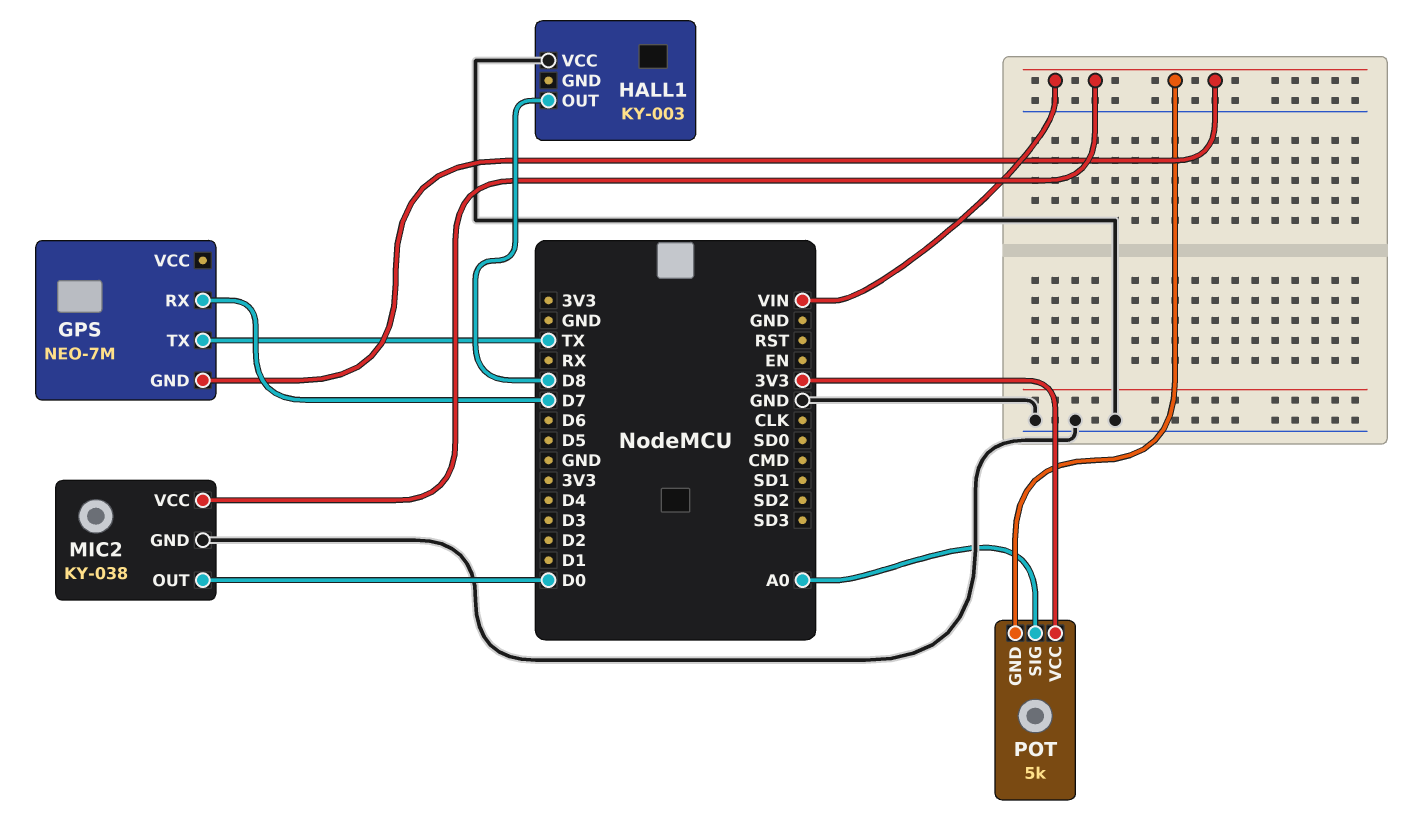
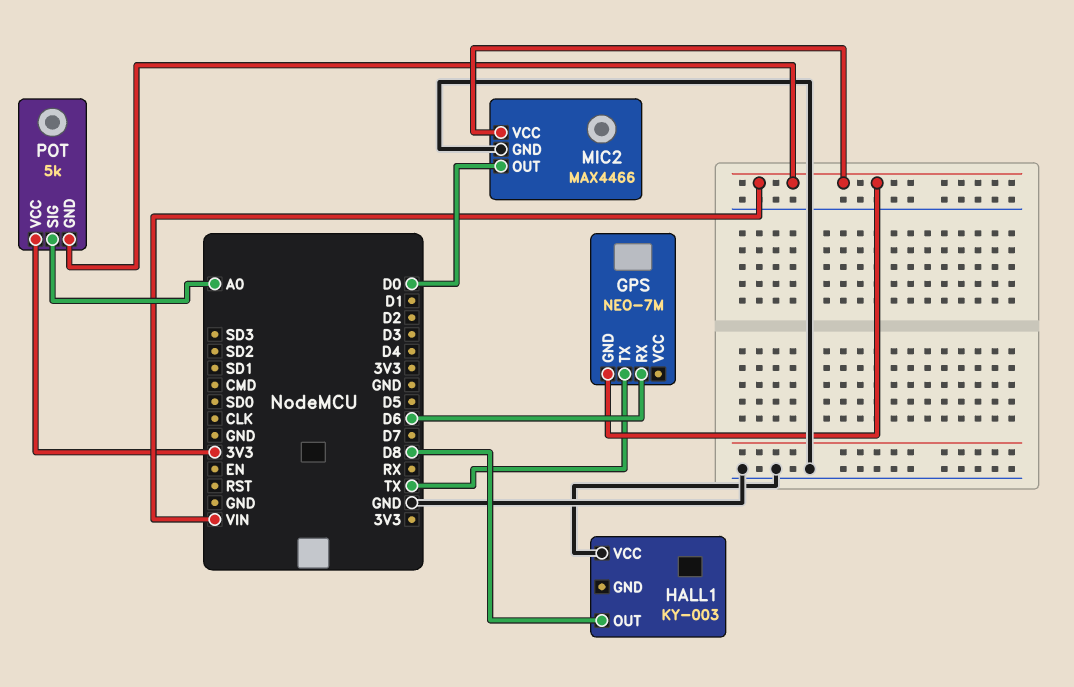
GPS pin RX: D7 -> D6
MIC2: KY-038 -> MAX4466

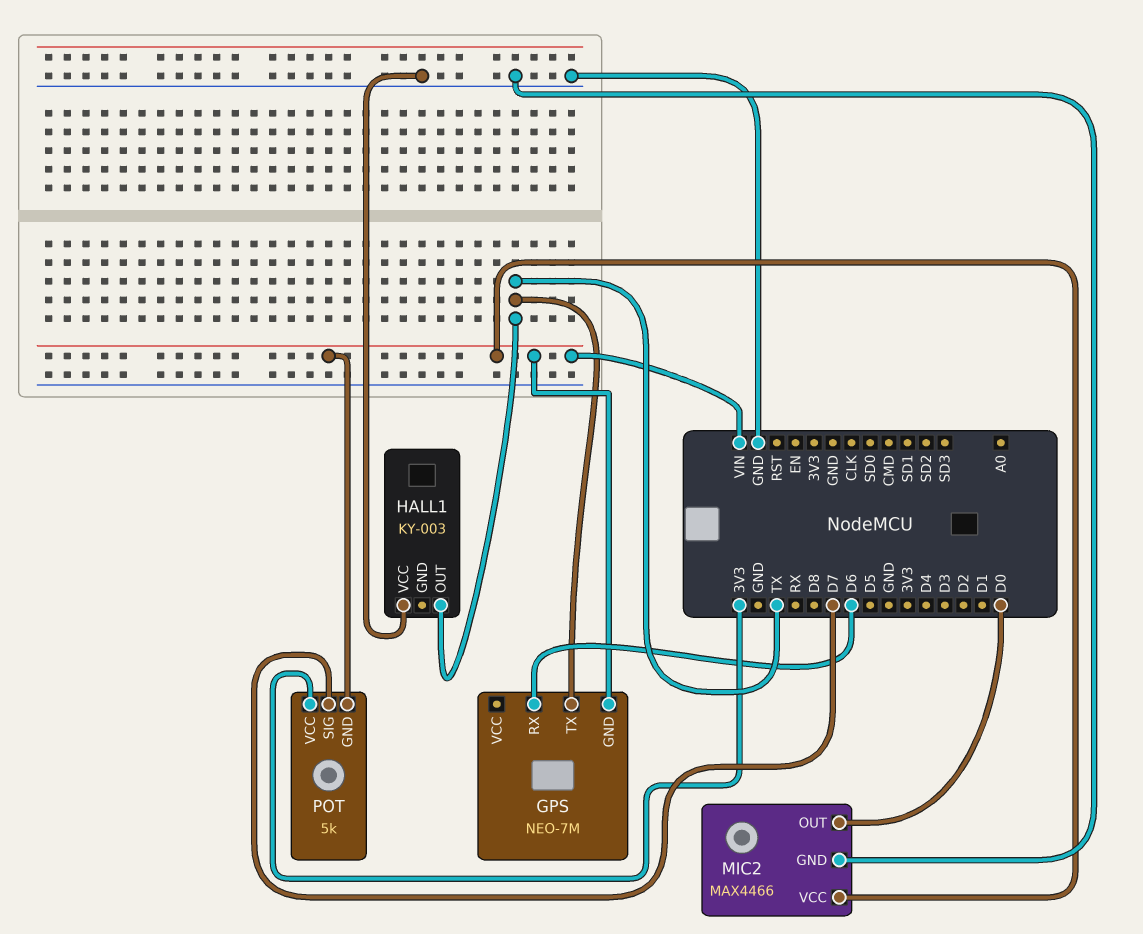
HALL1 pin OUT: D8 -> TX
POT pin SIG: A0 -> D7

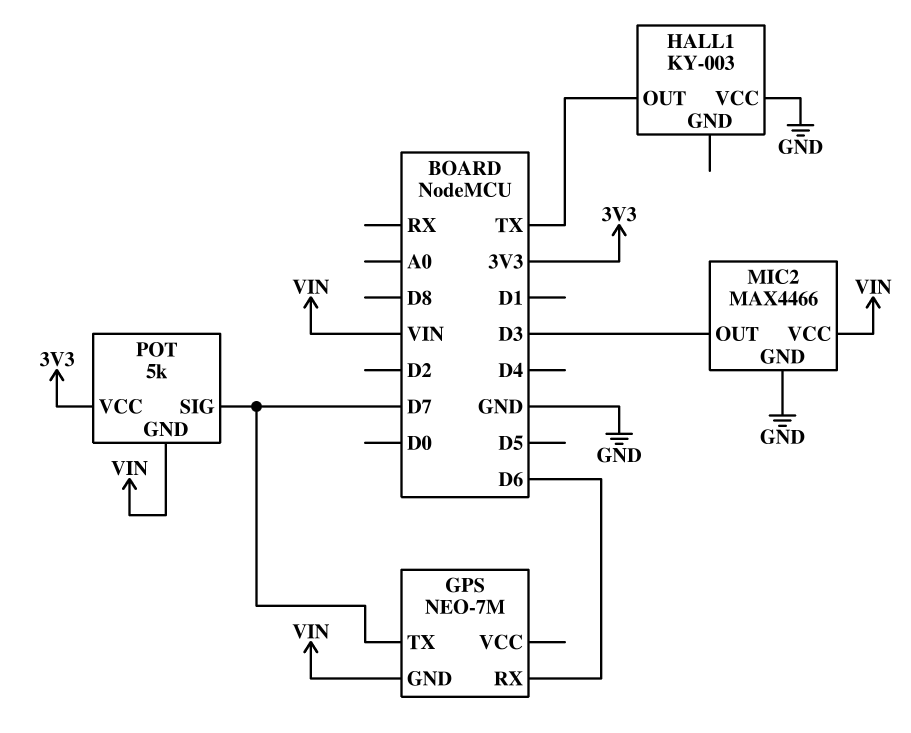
GPS pin TX: TX -> D7
MIC2 pin OUT: D0 -> D3

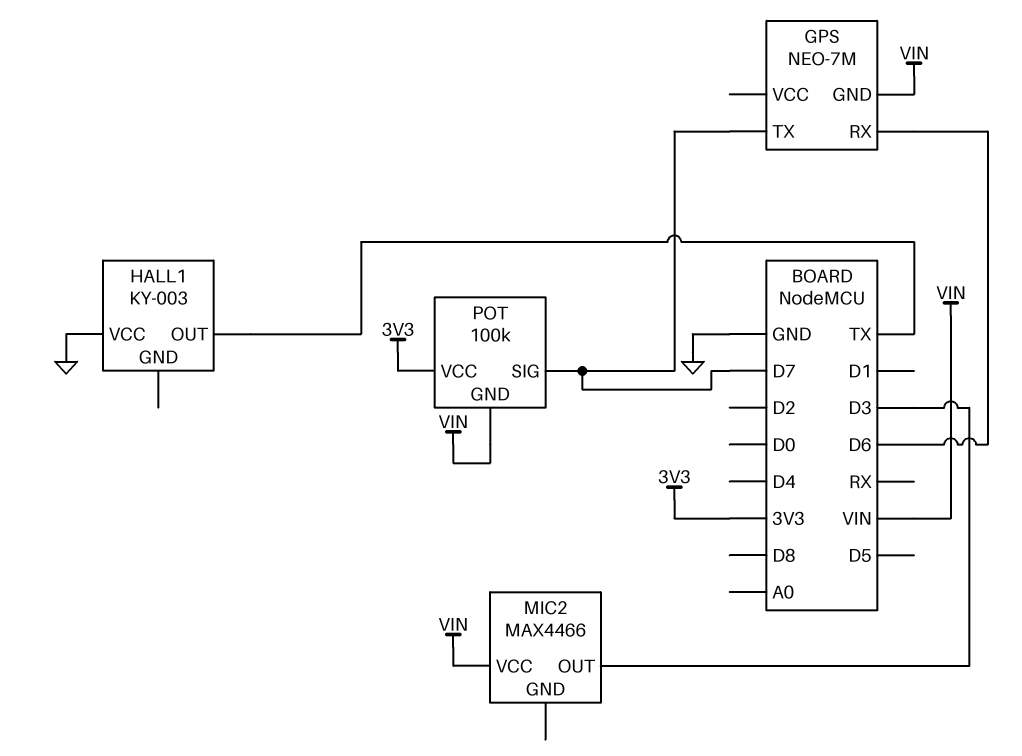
MIC2 pin GND: GND -> none
POT: 5k -> 100k

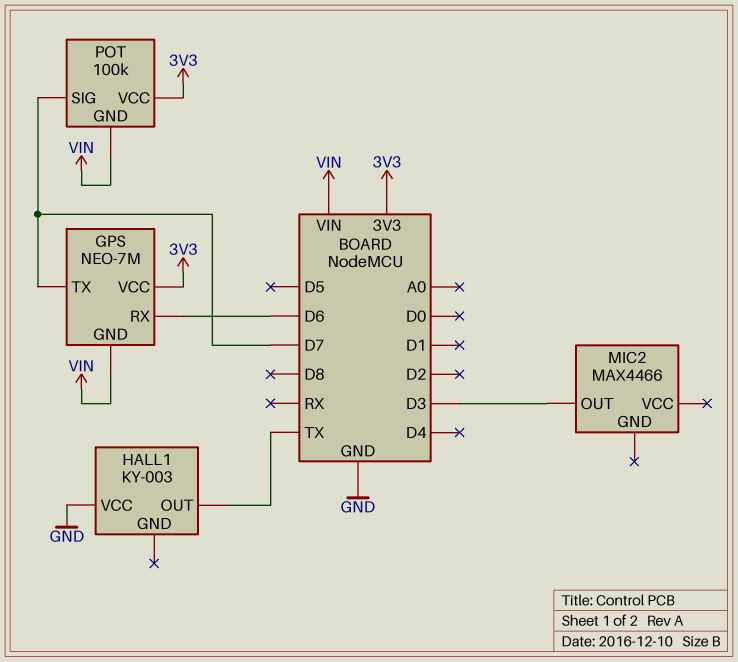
GPS pin VCC: none -> 3V3
MIC2 pin VCC: VIN -> none

